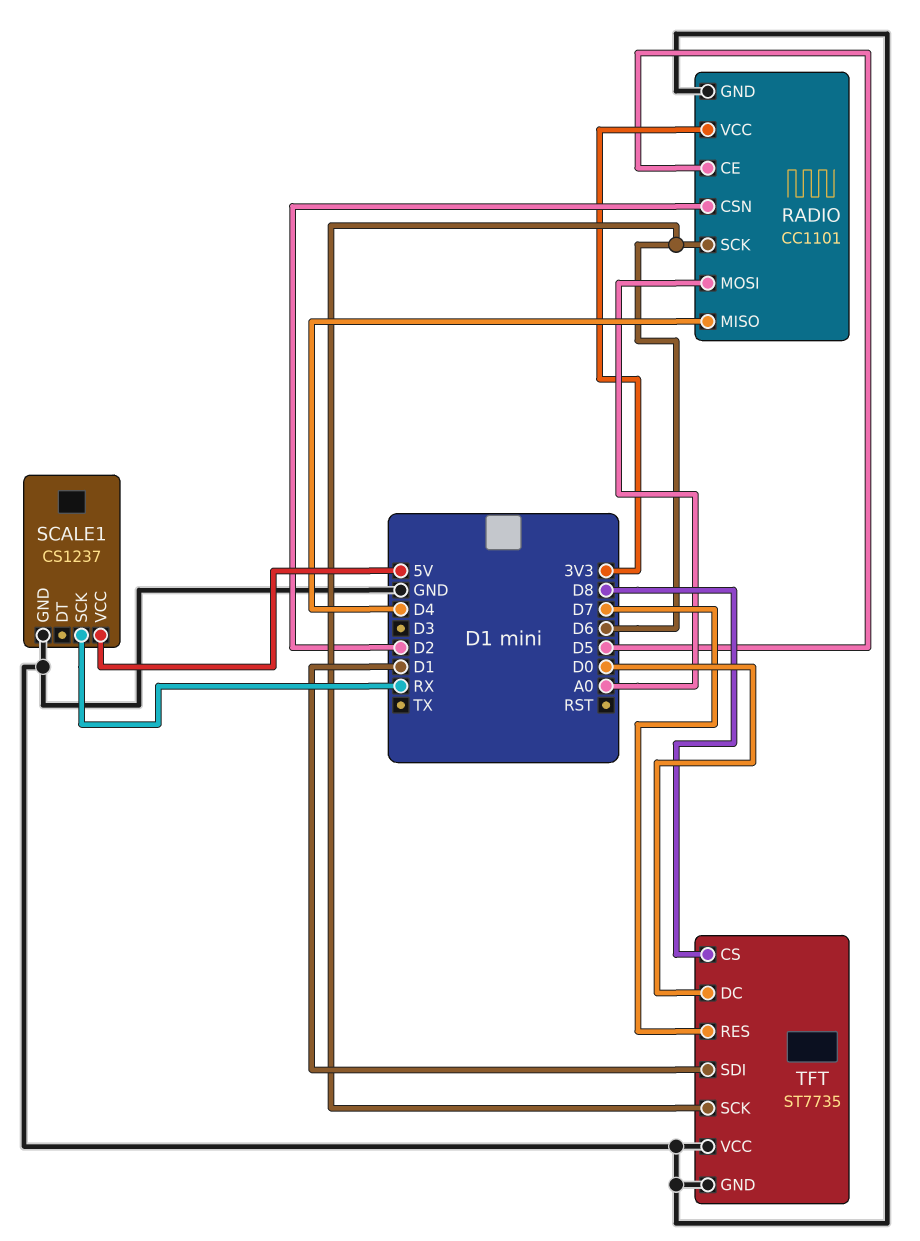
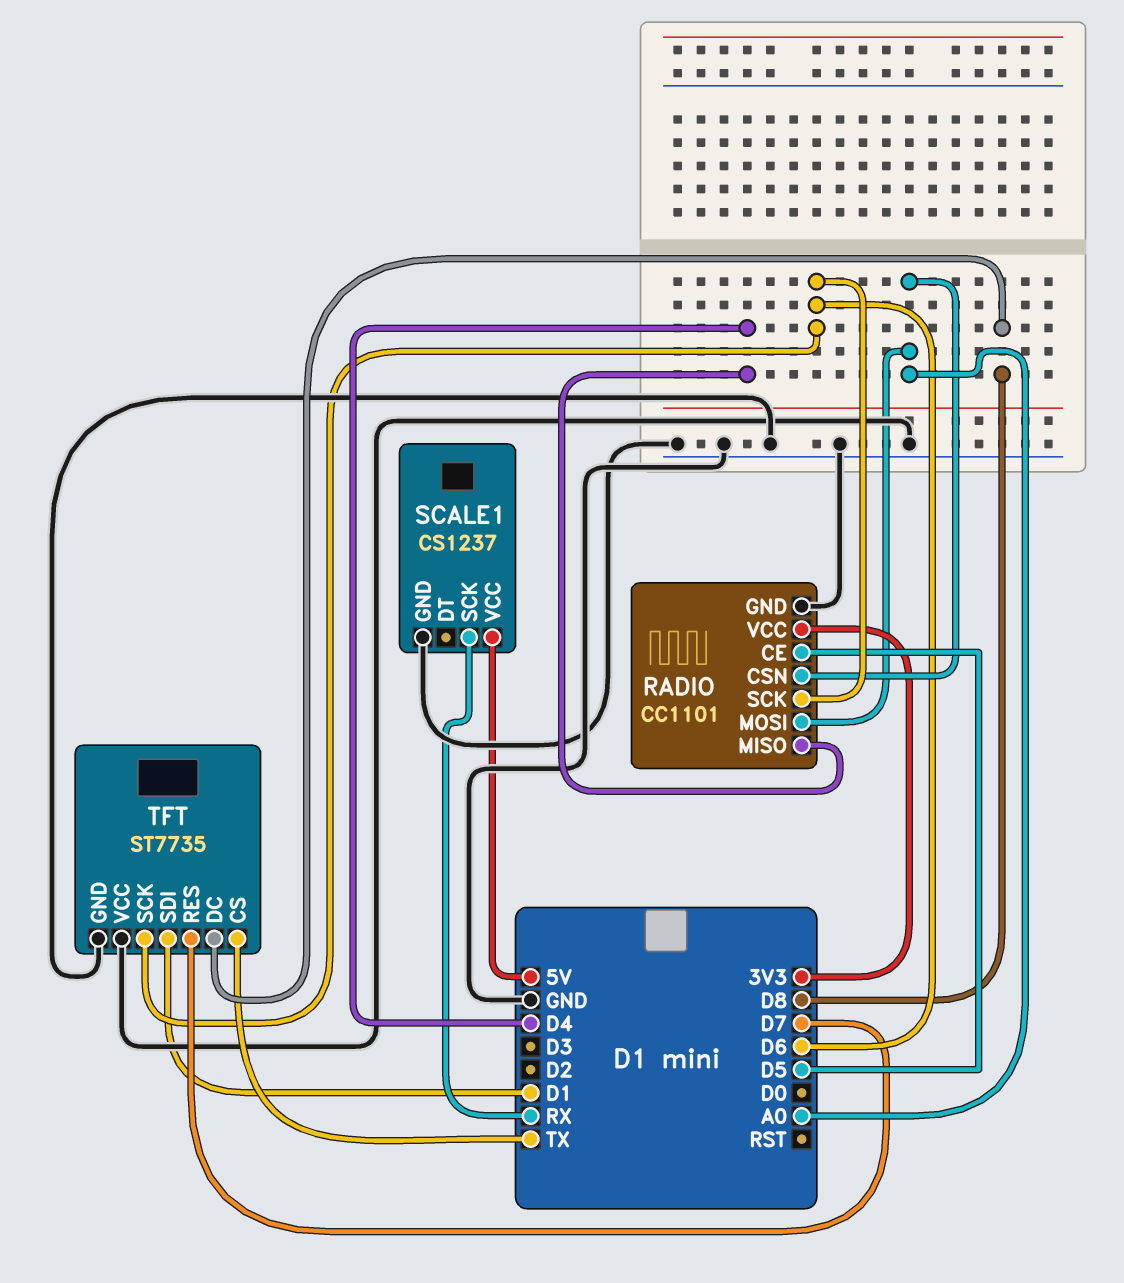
RADIO pin CSN: D2 -> A0
TFT pin CS: D8 -> TX
TFT pin DC: D0 -> D8

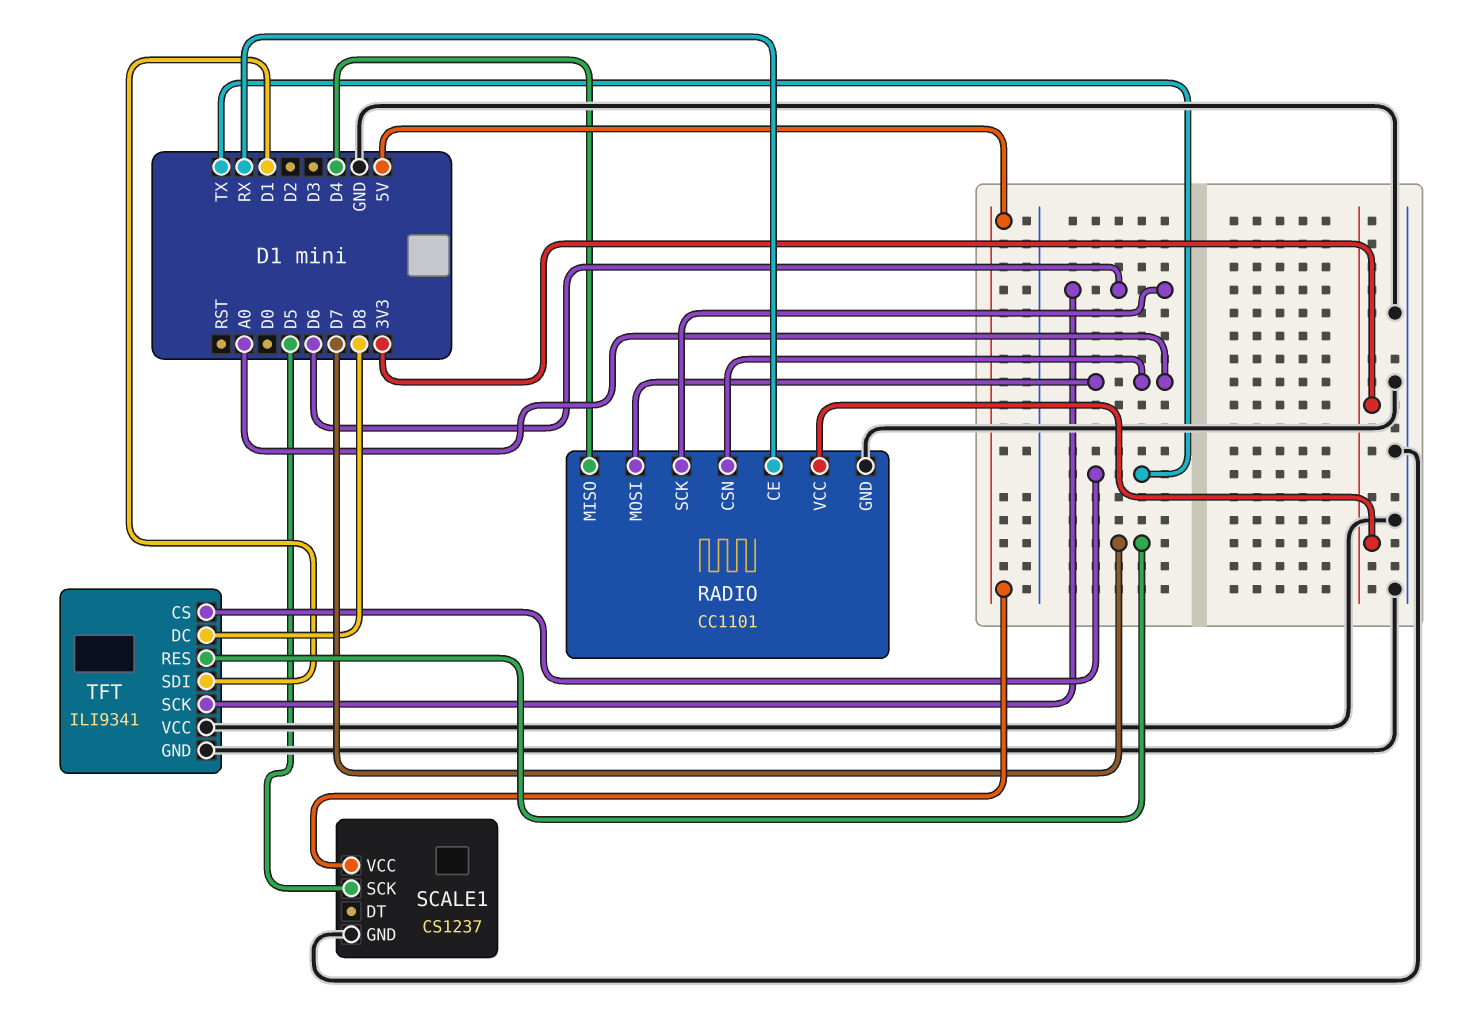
RADIO pin CE: D5 -> RX
SCALE1 pin SCK: RX -> D5
TFT: ST7735 -> ILI9341

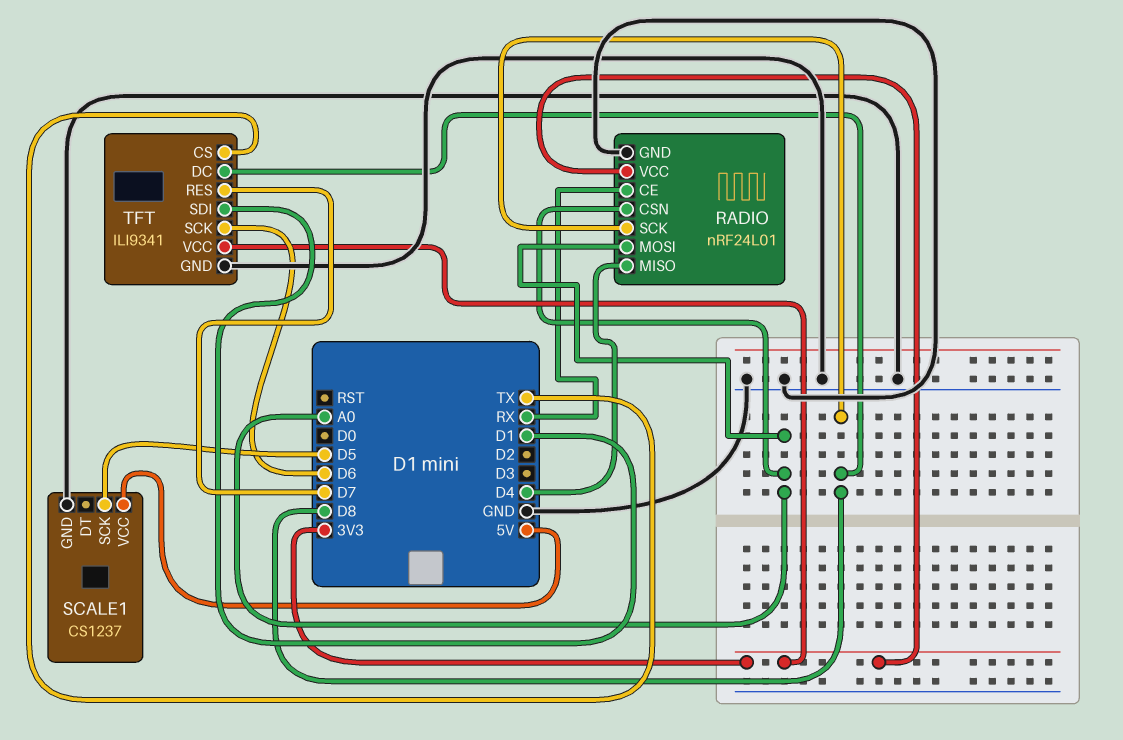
RADIO: CC1101 -> nRF24L01
RADIO pin SCK: D6 -> D8
TFT pin VCC: GND -> 3V3

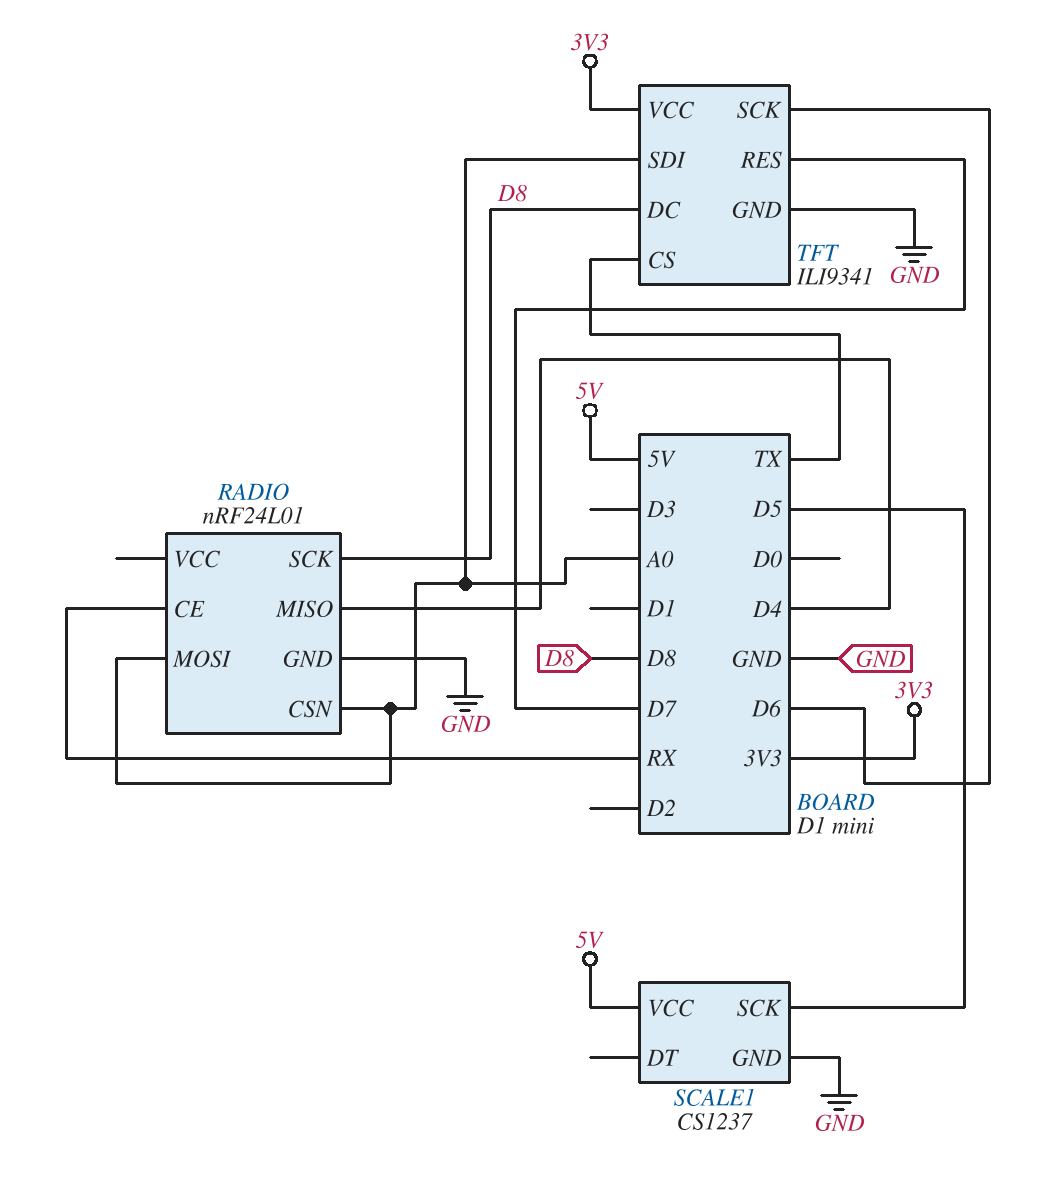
RADIO pin VCC: 3V3 -> none
TFT pin SDI: D1 -> A0

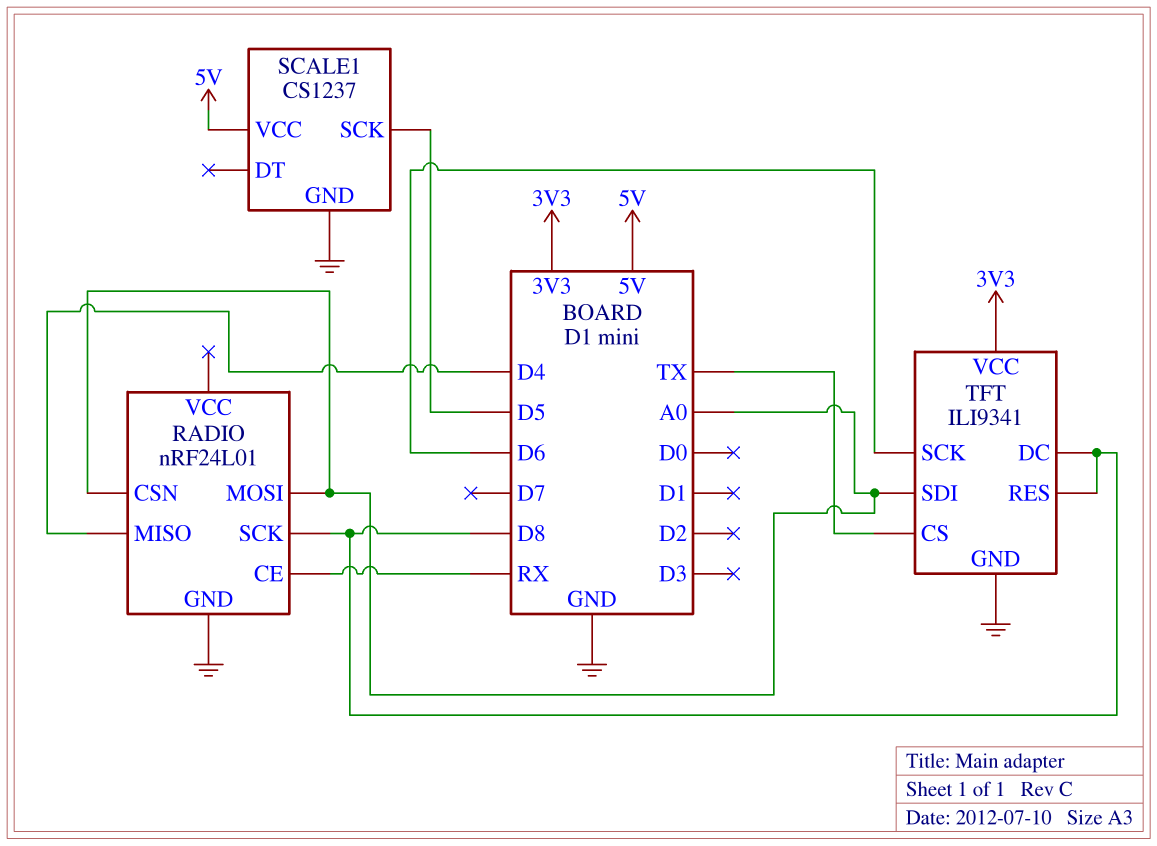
TFT pin RES: D7 -> D8

